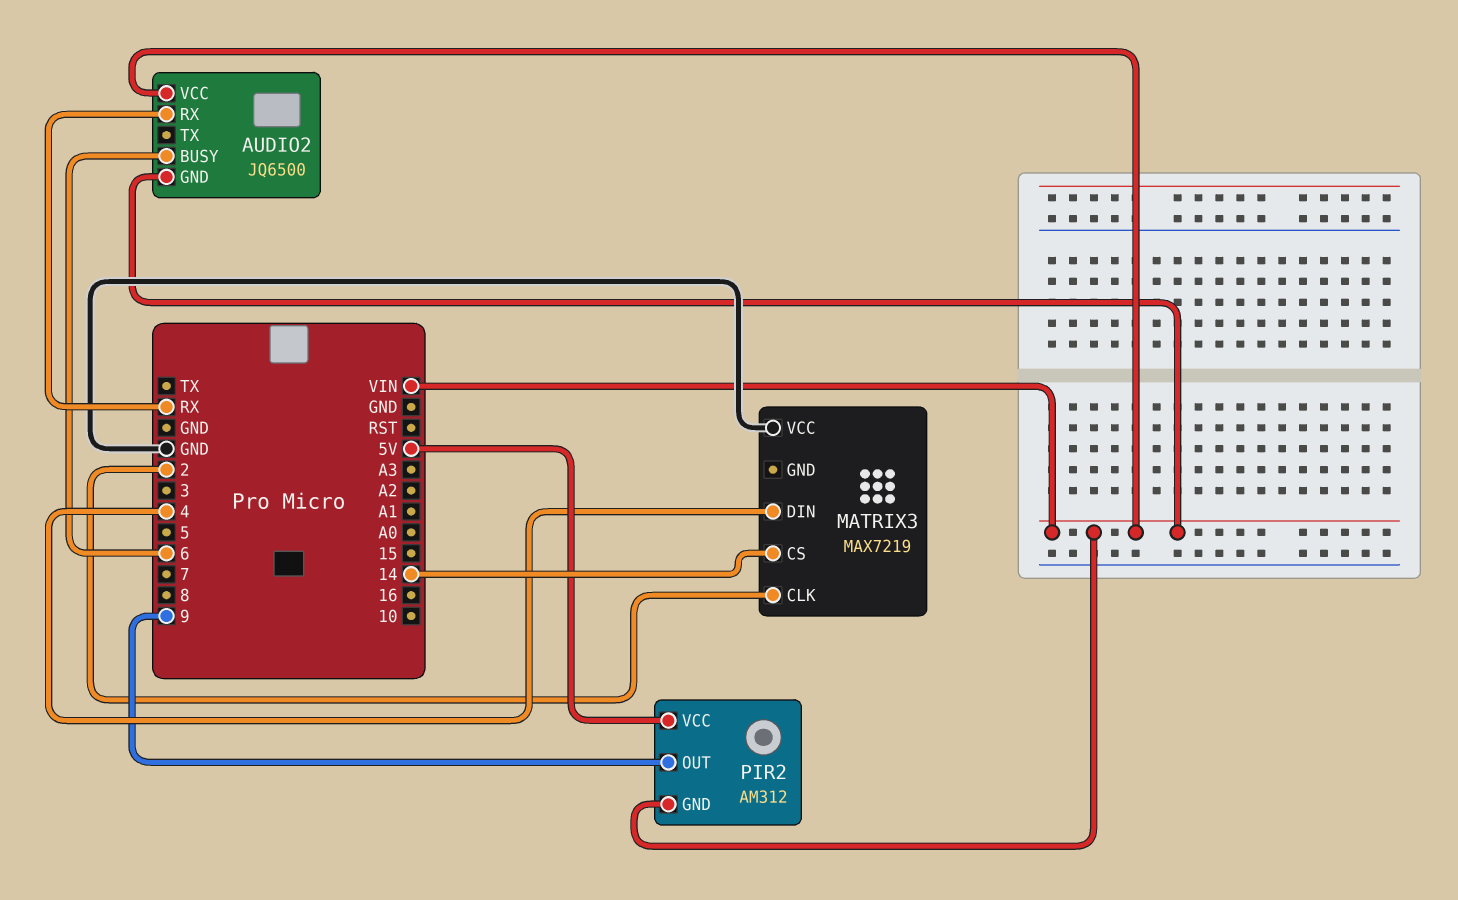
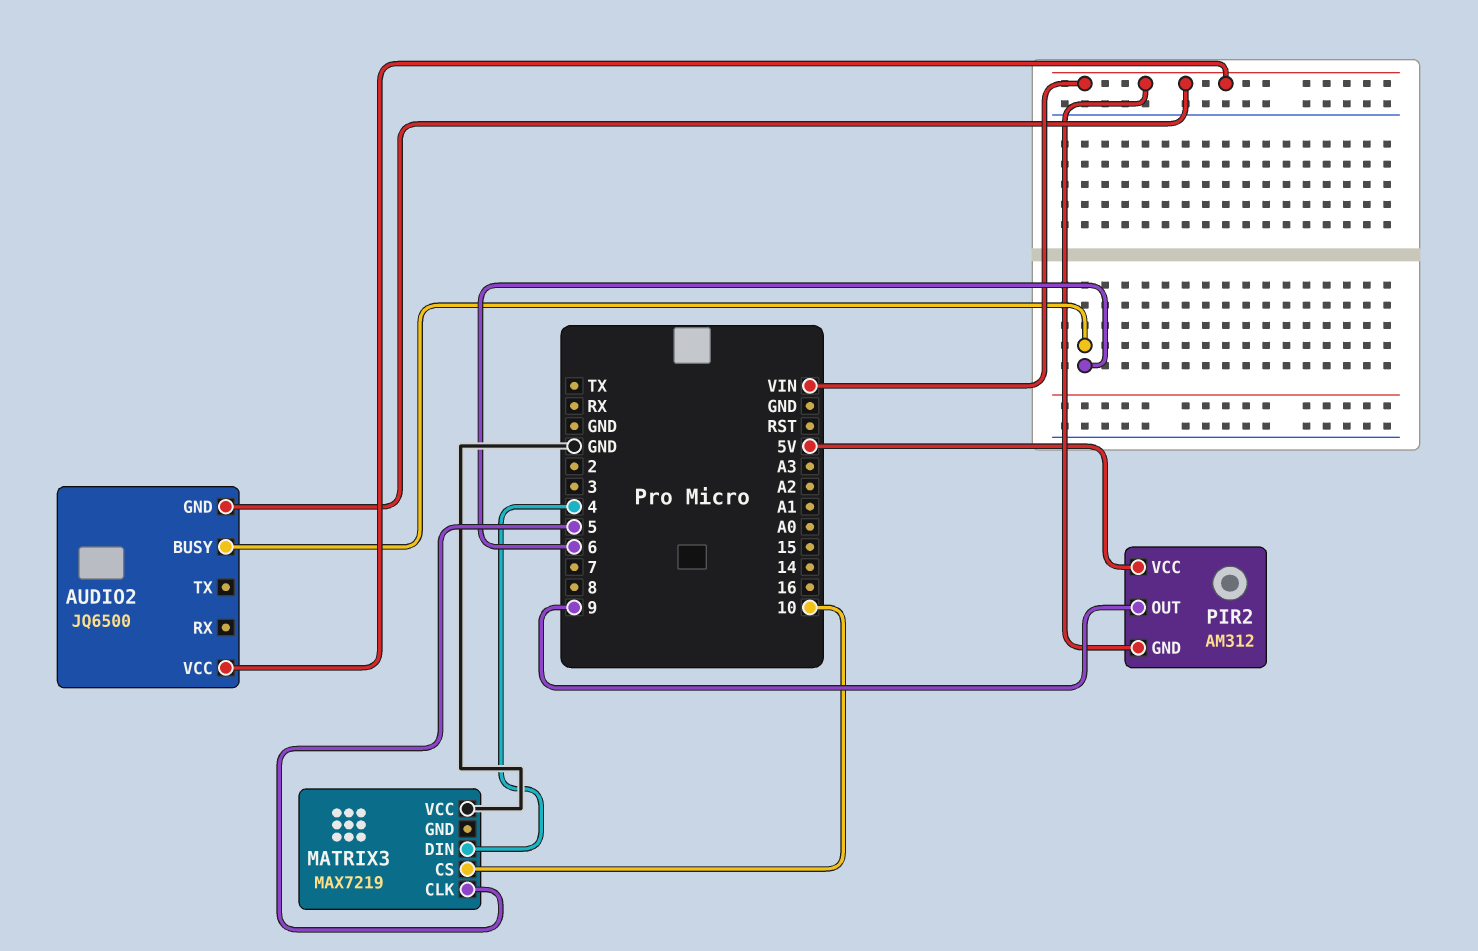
AUDIO2 pin RX: RX -> none
MATRIX3 pin CLK: 2 -> 5
MATRIX3 pin CS: 14 -> 10

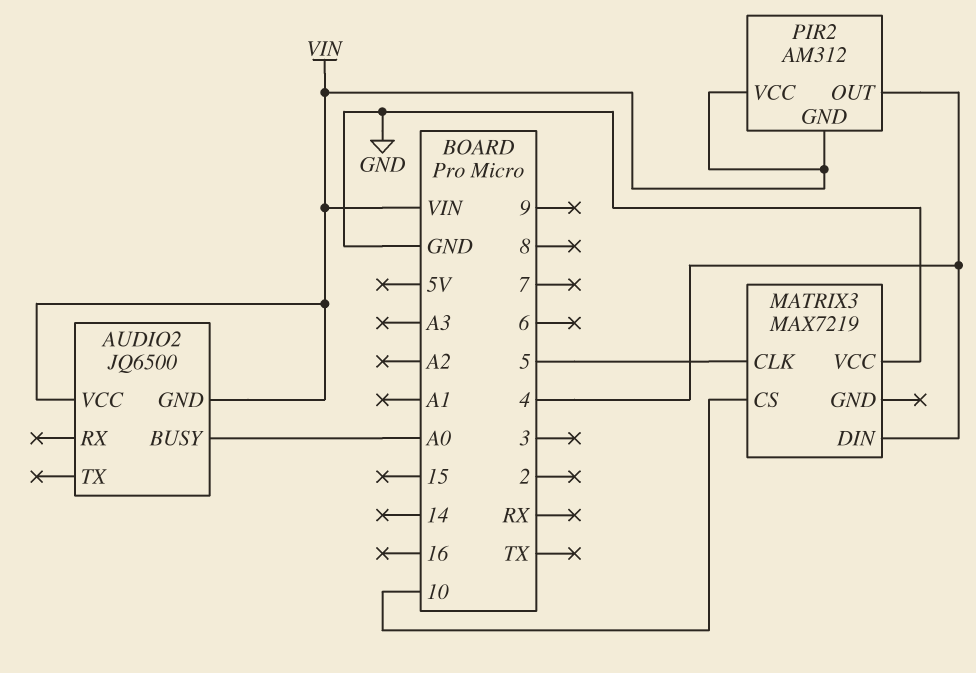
AUDIO2 pin BUSY: 6 -> A0
PIR2 pin OUT: 9 -> 4
PIR2 pin VCC: 5V -> VIN

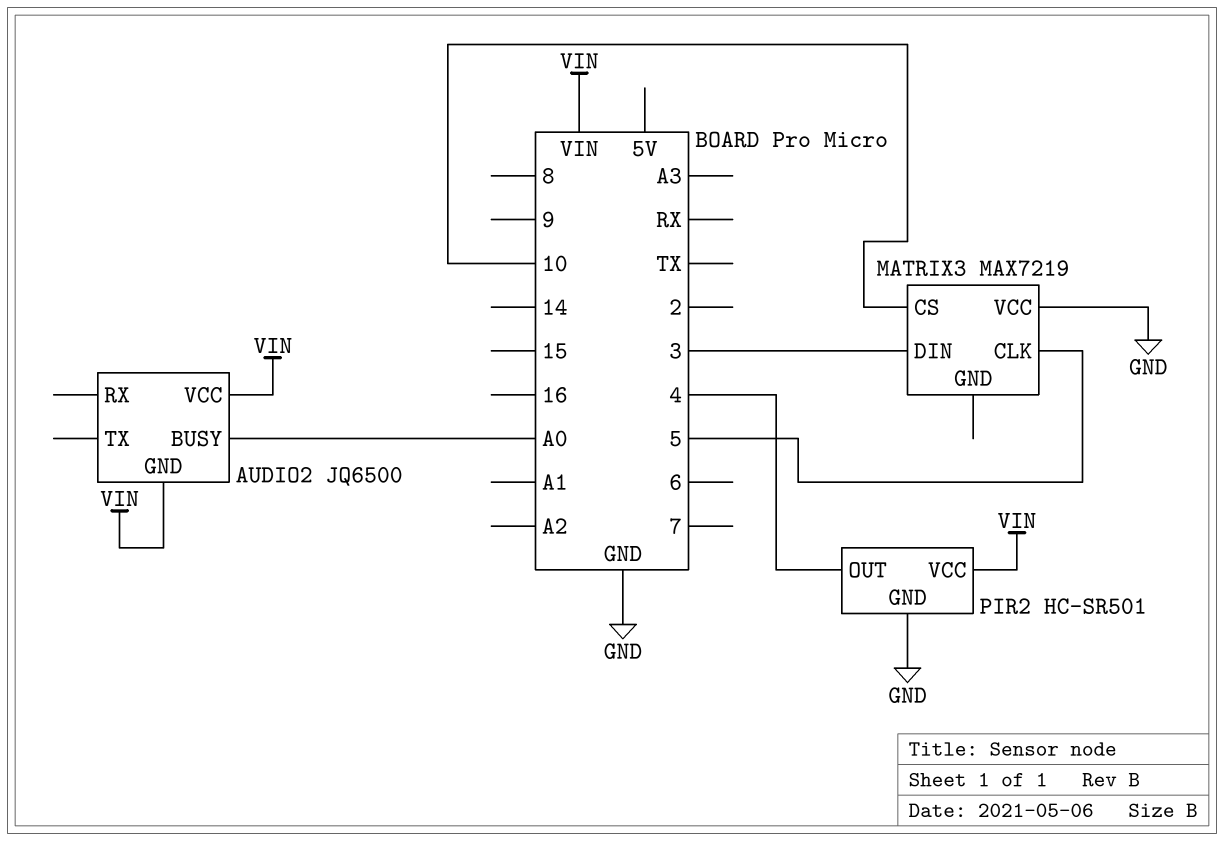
MATRIX3 pin DIN: 4 -> 3
PIR2: AM312 -> HC-SR501
PIR2 pin GND: VIN -> GND

